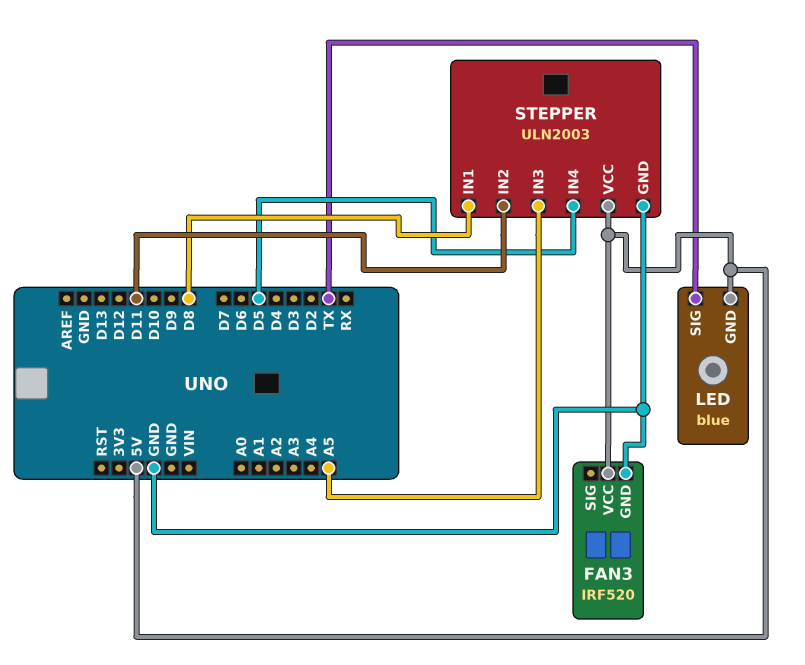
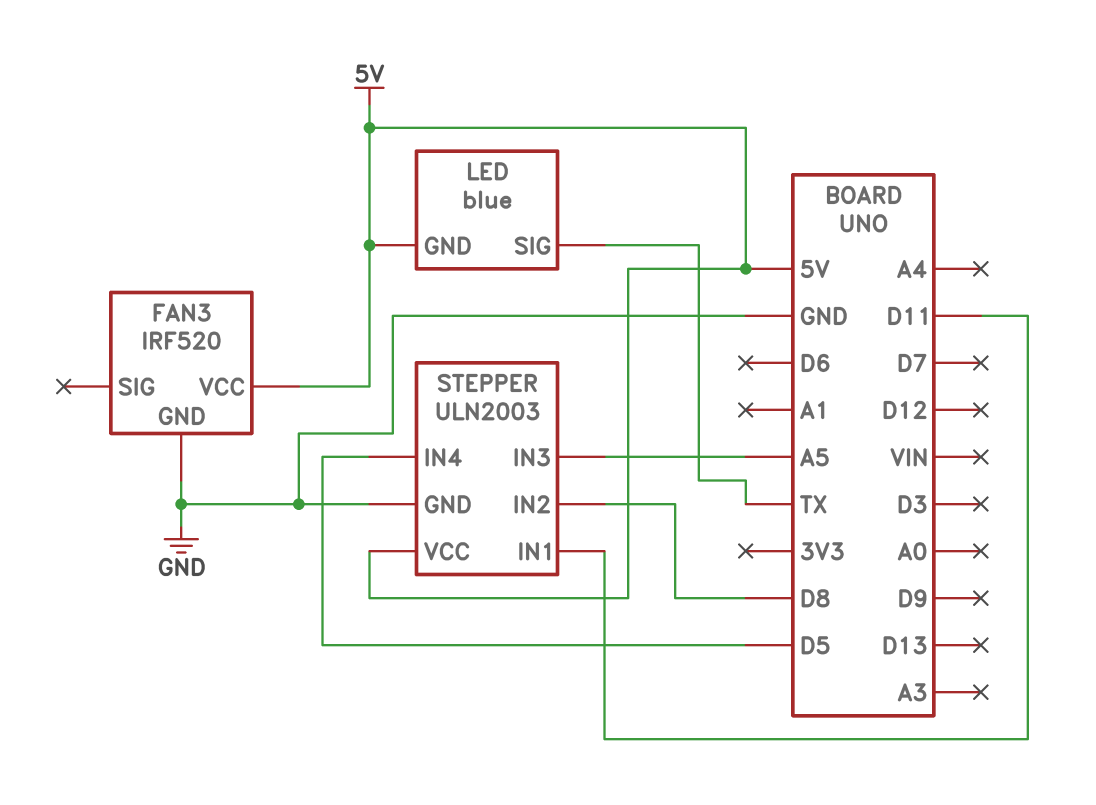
STEPPER pin IN1: D8 -> D11
STEPPER pin IN2: D11 -> D8

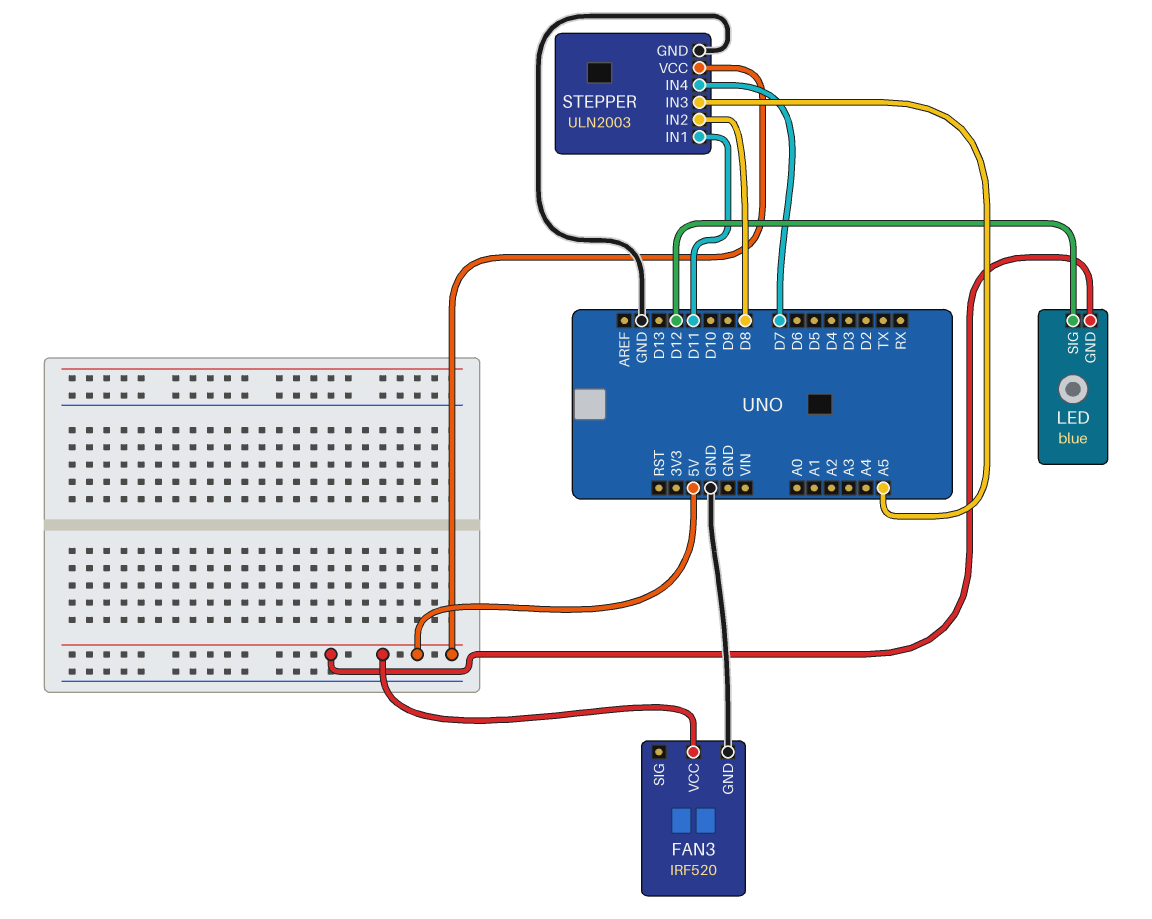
LED pin SIG: TX -> D12
STEPPER pin IN4: D5 -> D7

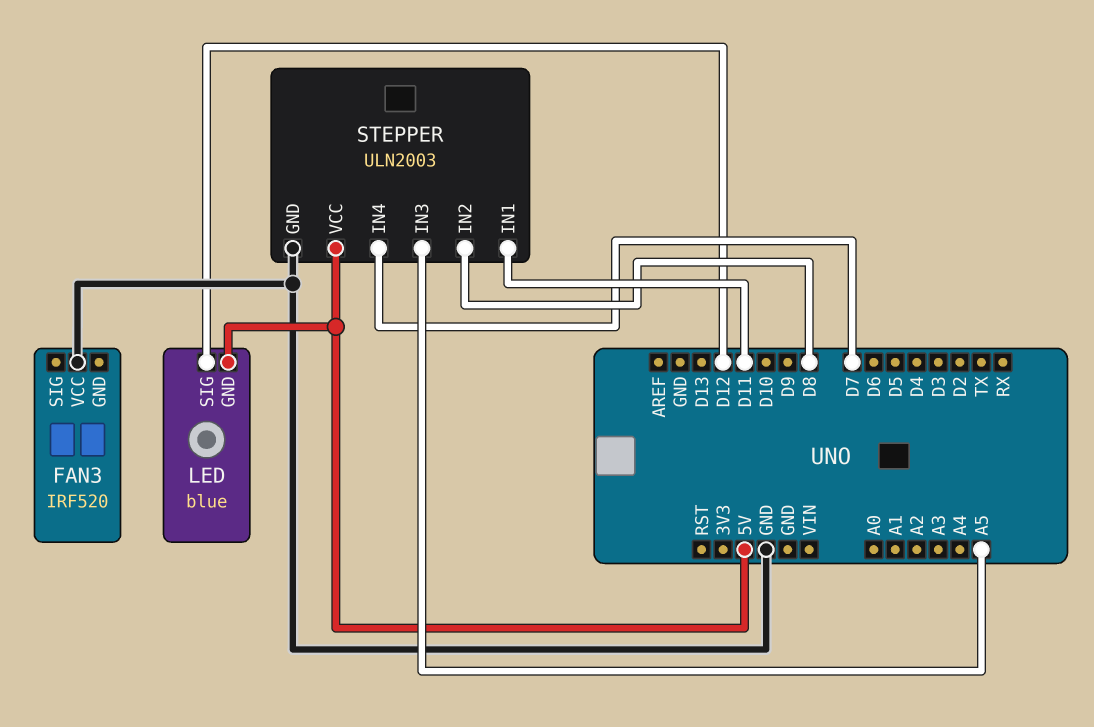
FAN3 pin GND: GND -> none
FAN3 pin VCC: 5V -> GND

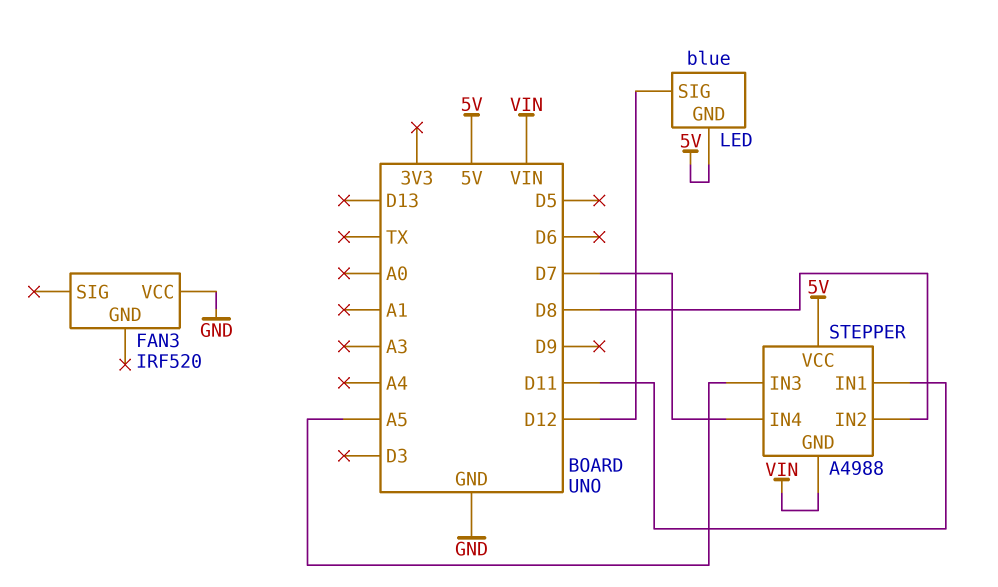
STEPPER: ULN2003 -> A4988
STEPPER pin GND: GND -> VIN

